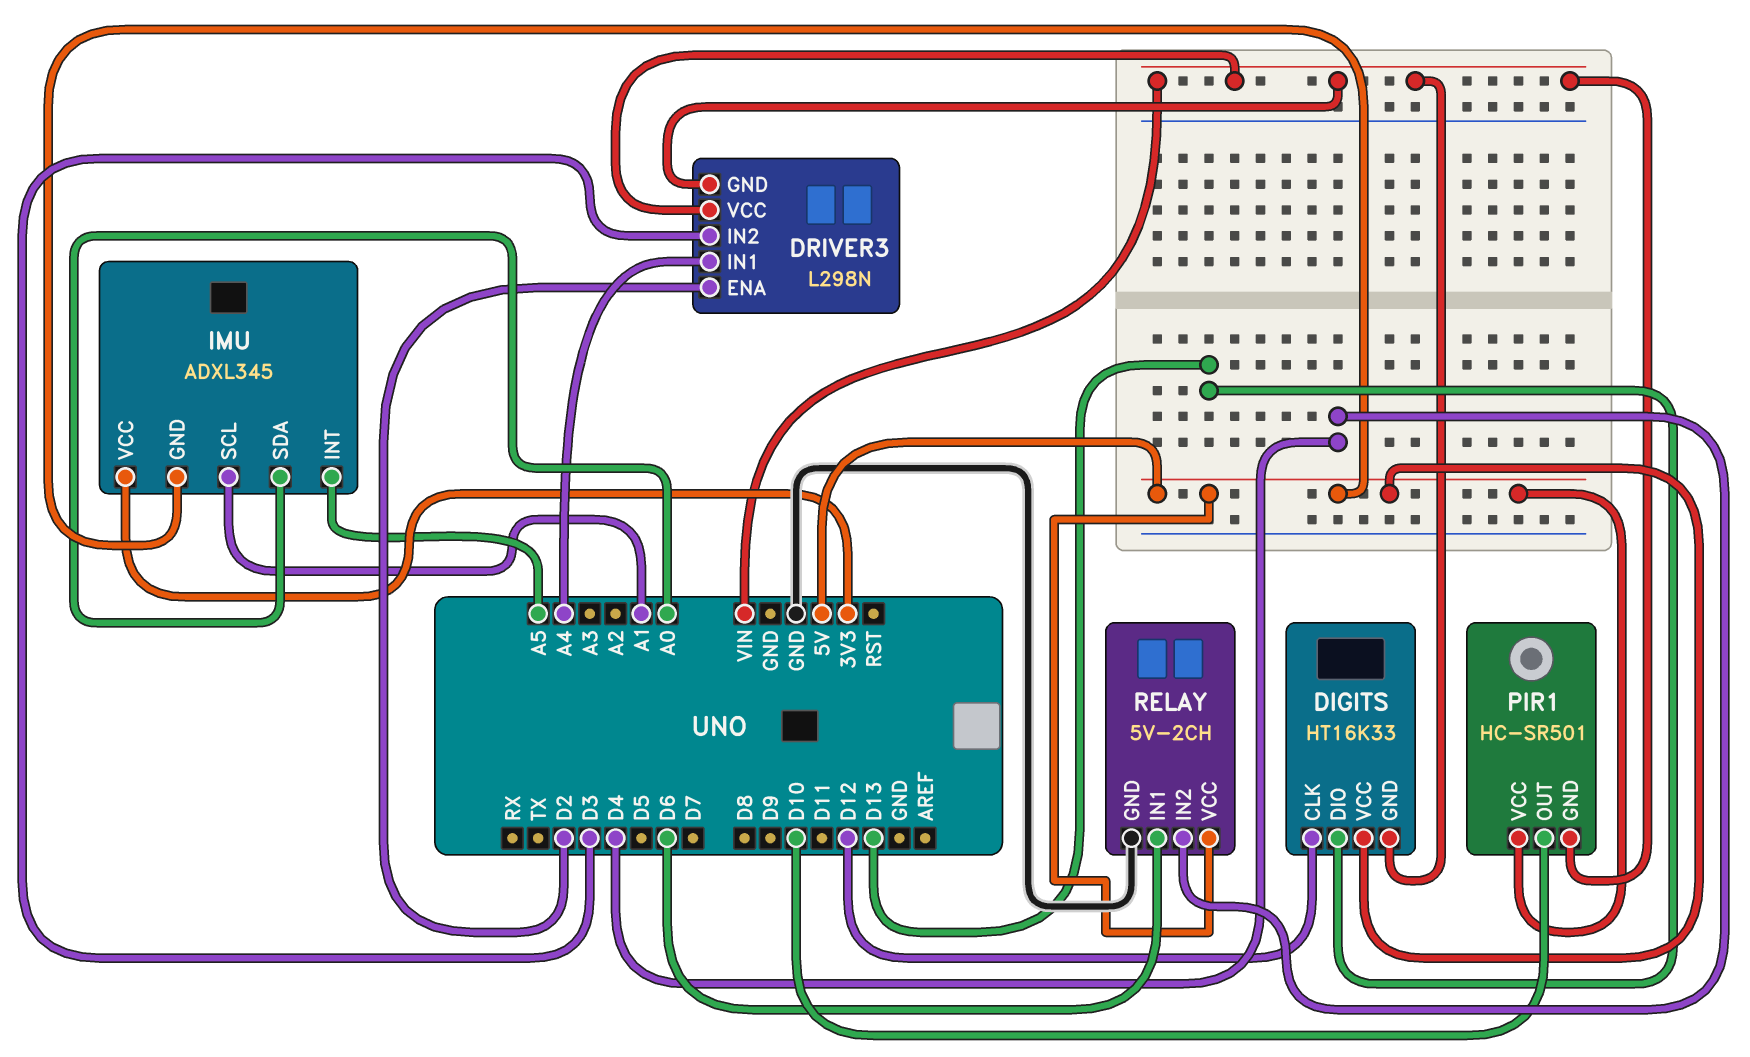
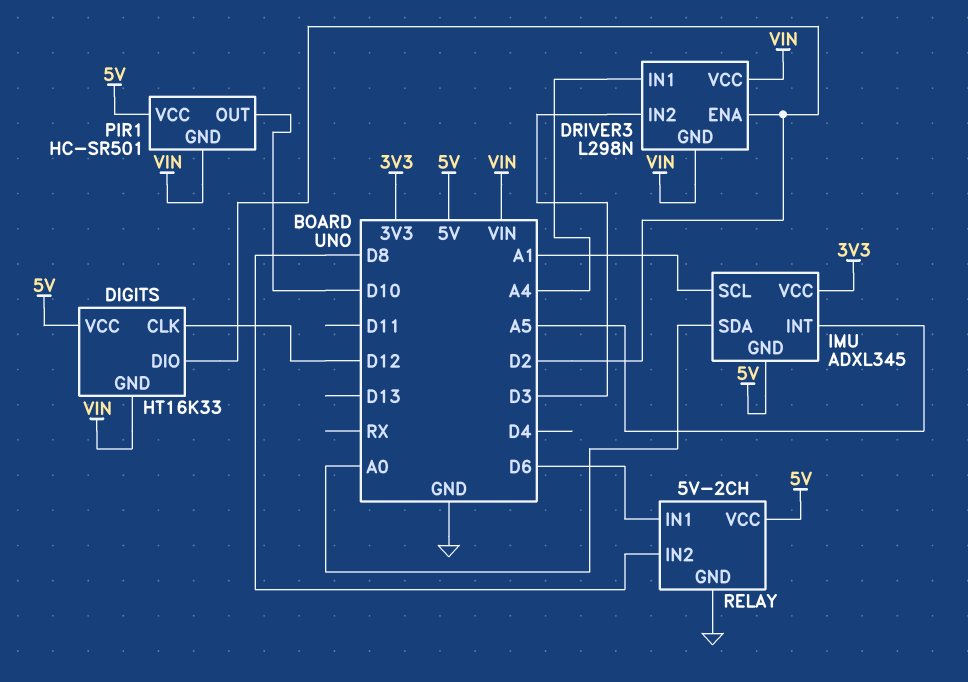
DIGITS pin DIO: D13 -> D2
RELAY pin IN2: D4 -> D8

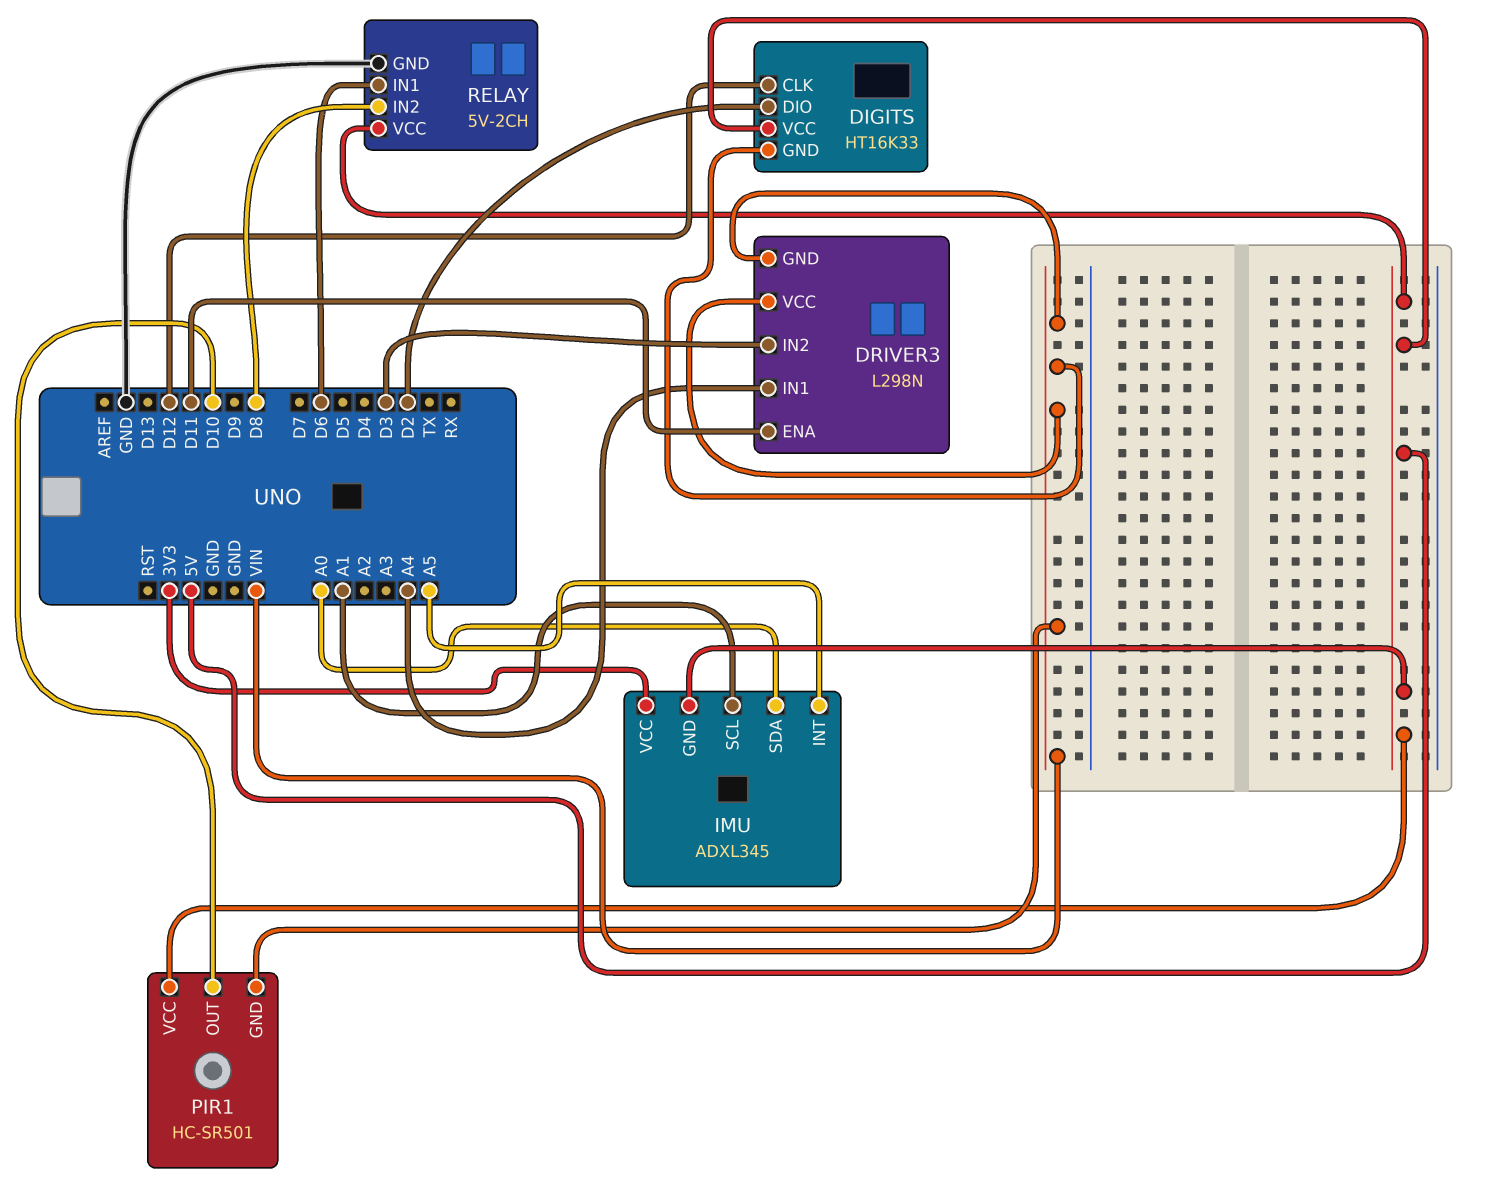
DRIVER3 pin ENA: D2 -> D11

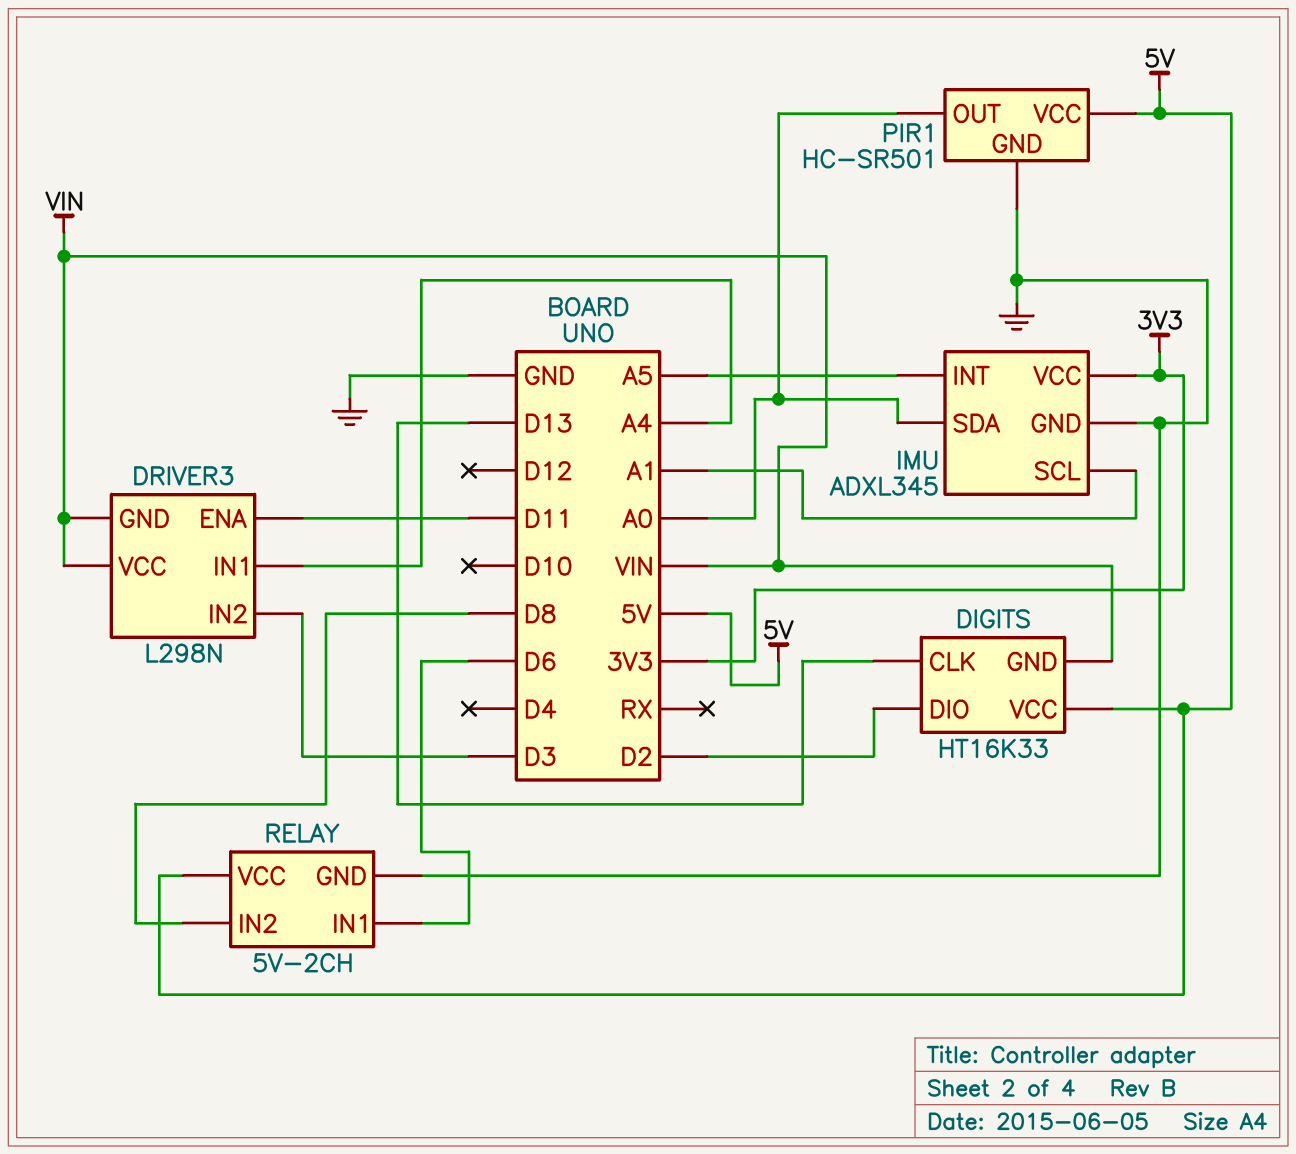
DIGITS pin CLK: D12 -> D13
IMU pin GND: 5V -> GND
PIR1 pin GND: VIN -> GND
PIR1 pin OUT: D10 -> A0

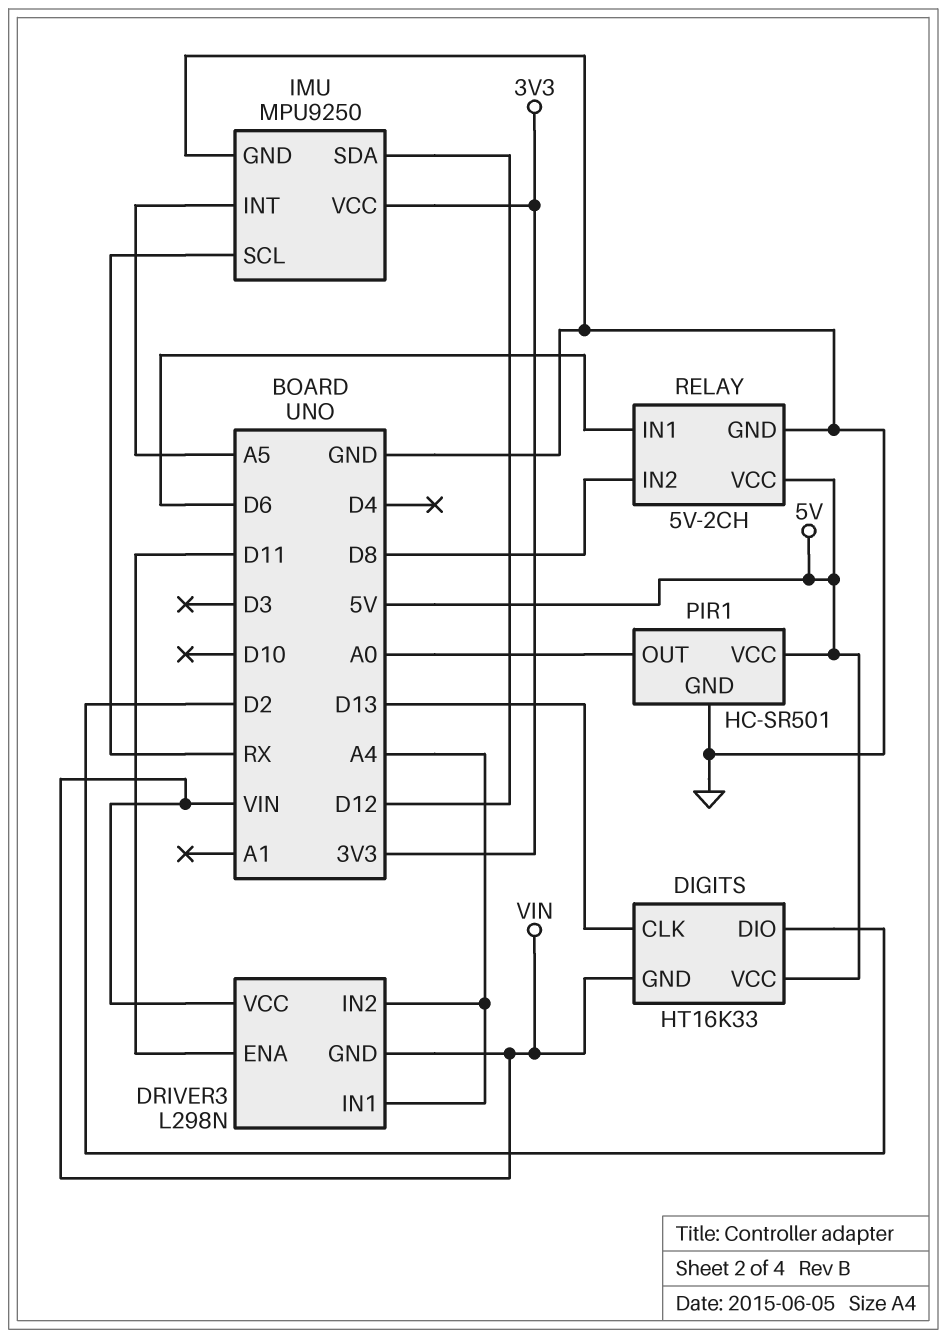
DRIVER3 pin IN2: D3 -> A4
IMU: ADXL345 -> MPU9250
IMU pin SCL: A1 -> RX
IMU pin SDA: A0 -> D12

